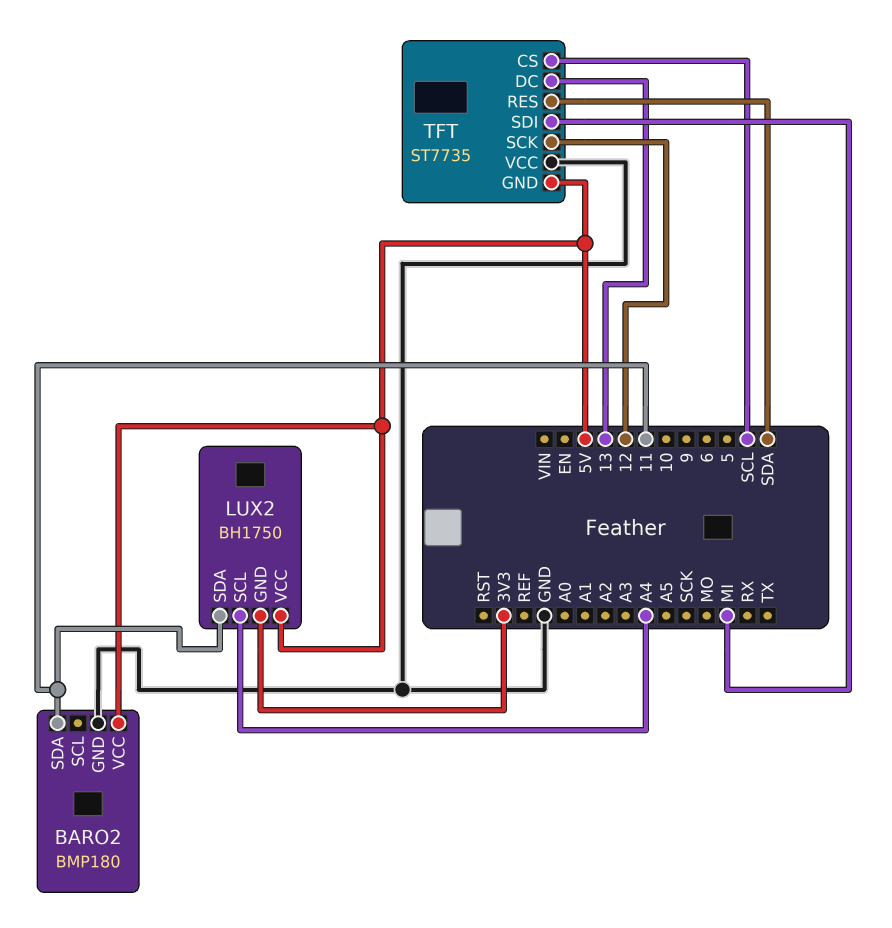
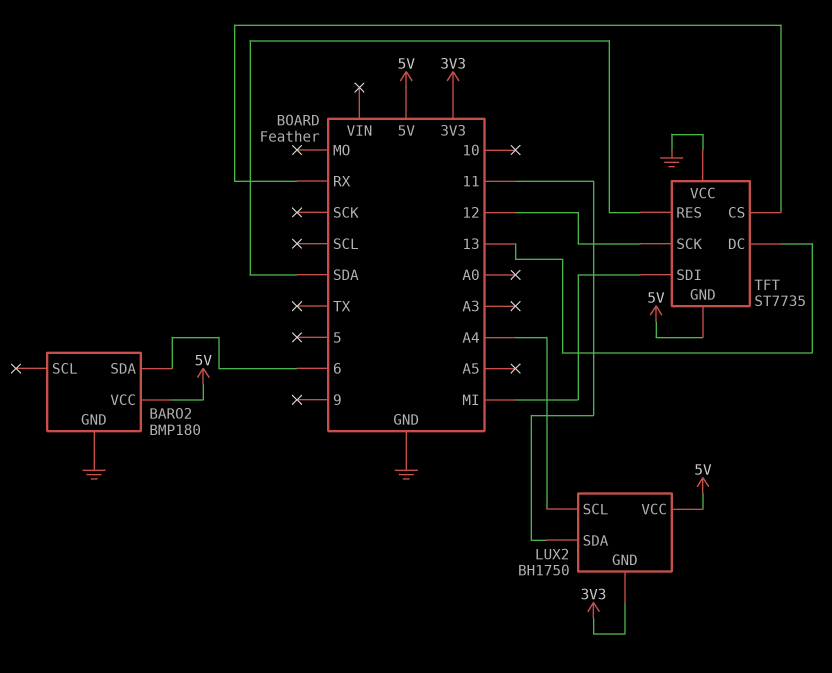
BARO2 pin SDA: 11 -> 6
TFT pin CS: SCL -> RX

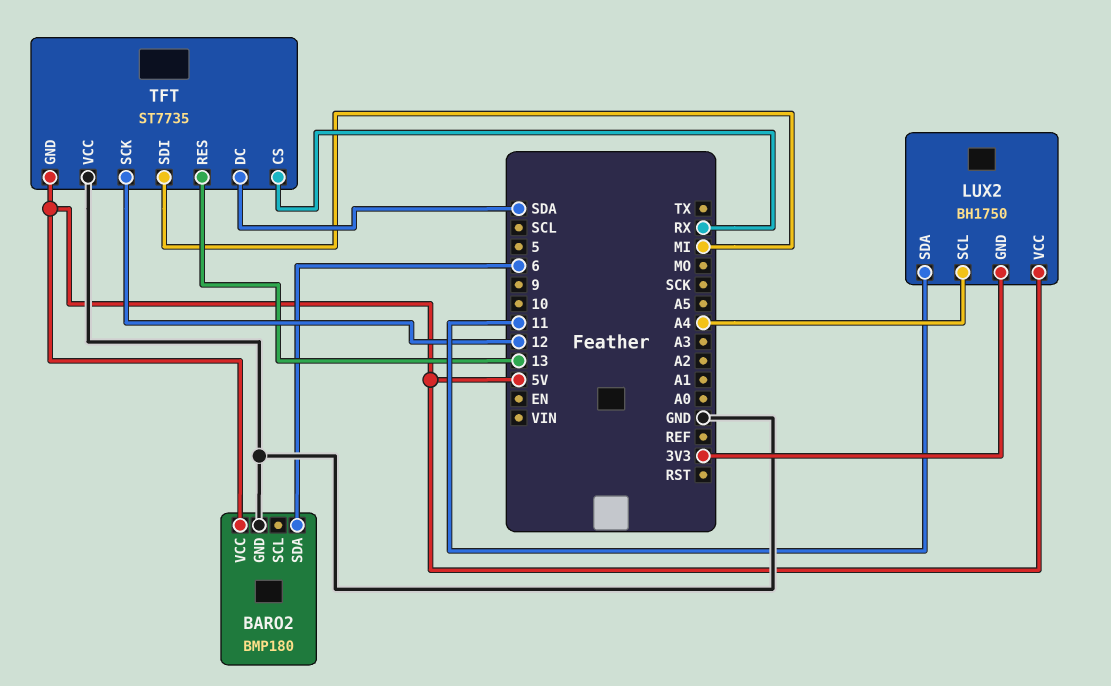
TFT pin DC: 13 -> SDA
TFT pin RES: SDA -> 13

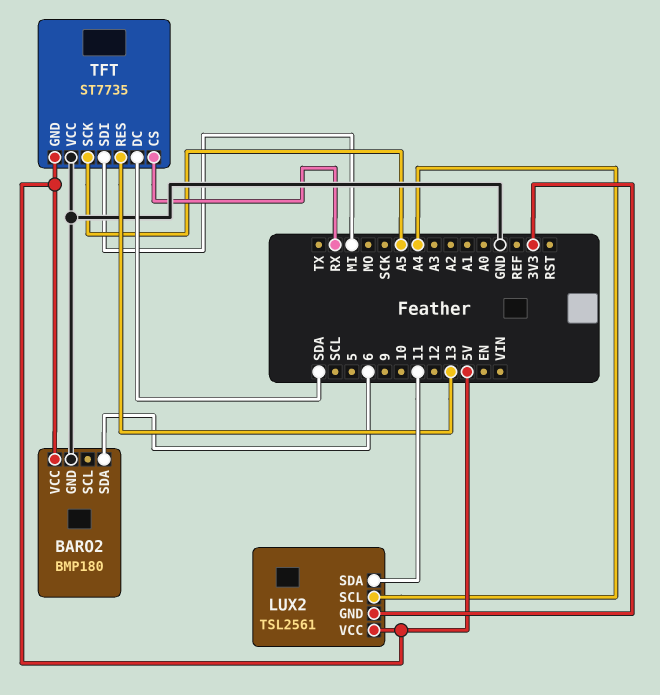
LUX2: BH1750 -> TSL2561
TFT pin SCK: 12 -> A5

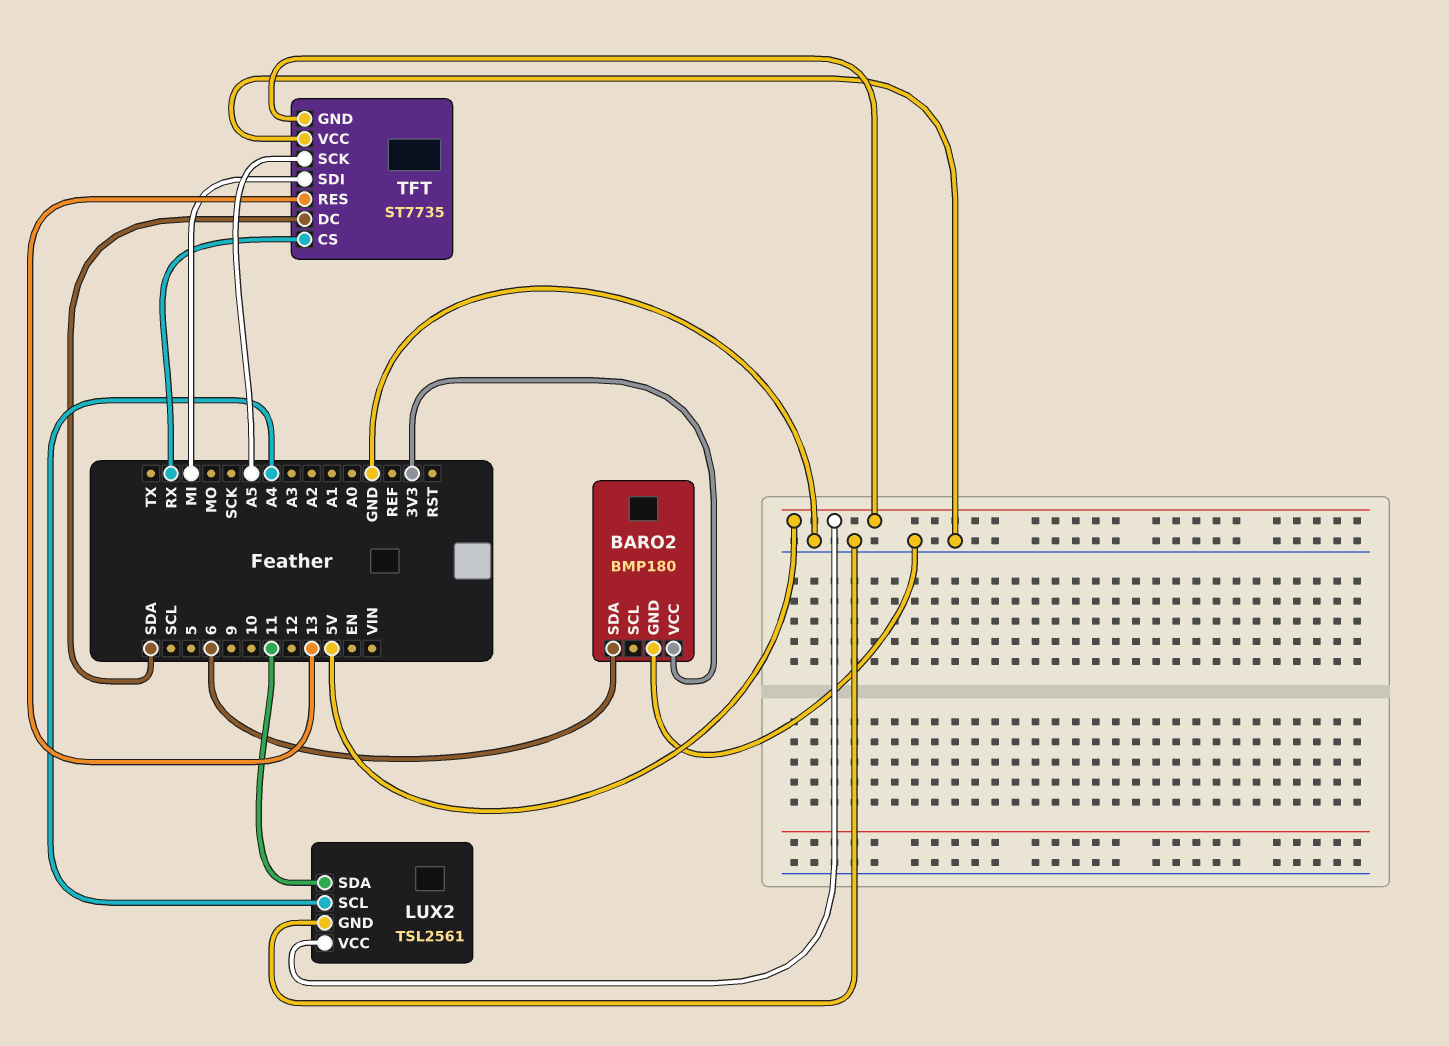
BARO2 pin VCC: 5V -> 3V3
LUX2 pin GND: 3V3 -> GND

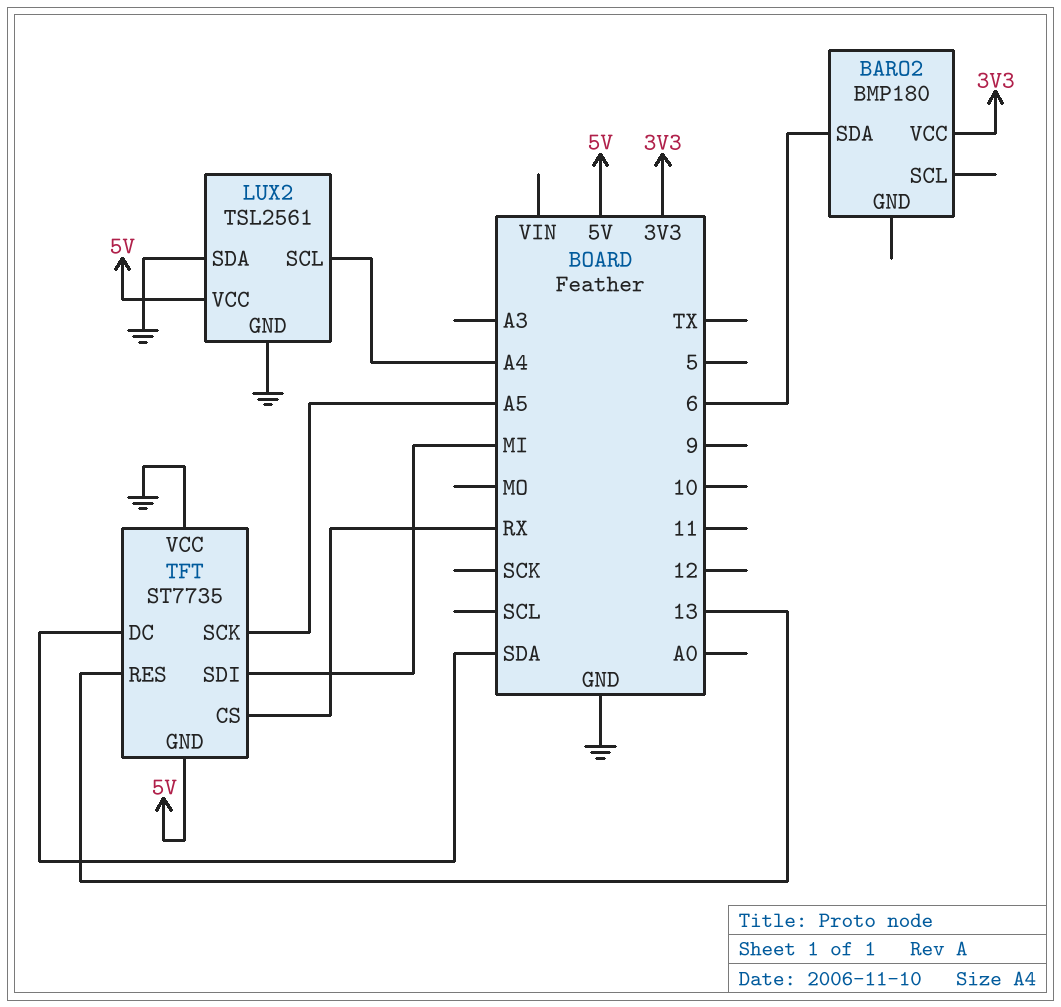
BARO2 pin GND: GND -> none
LUX2 pin SDA: 11 -> GND

